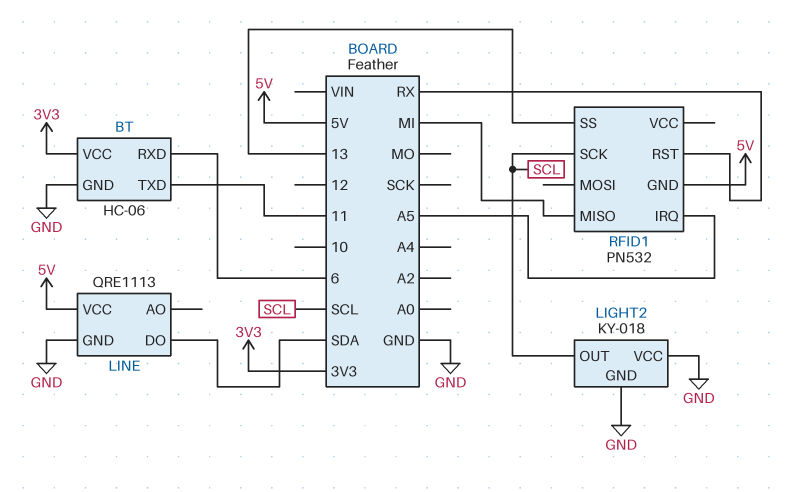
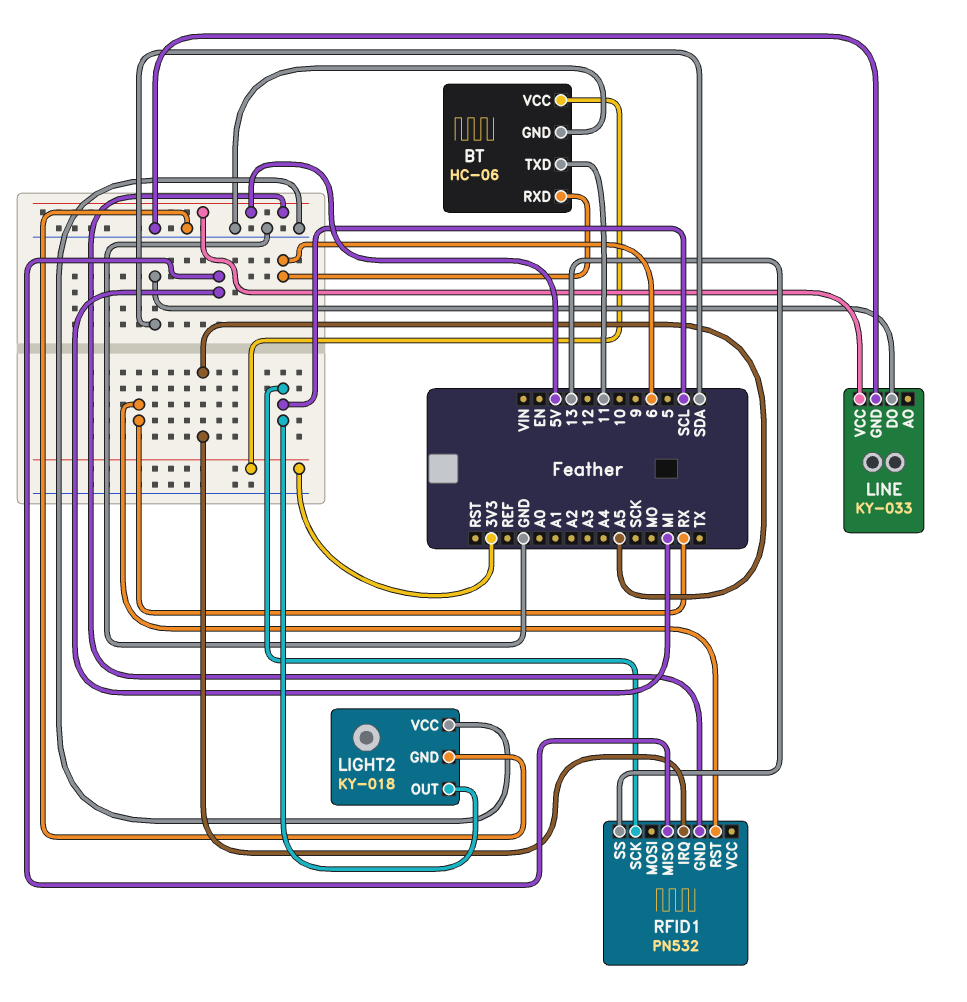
LINE: QRE1113 -> KY-033

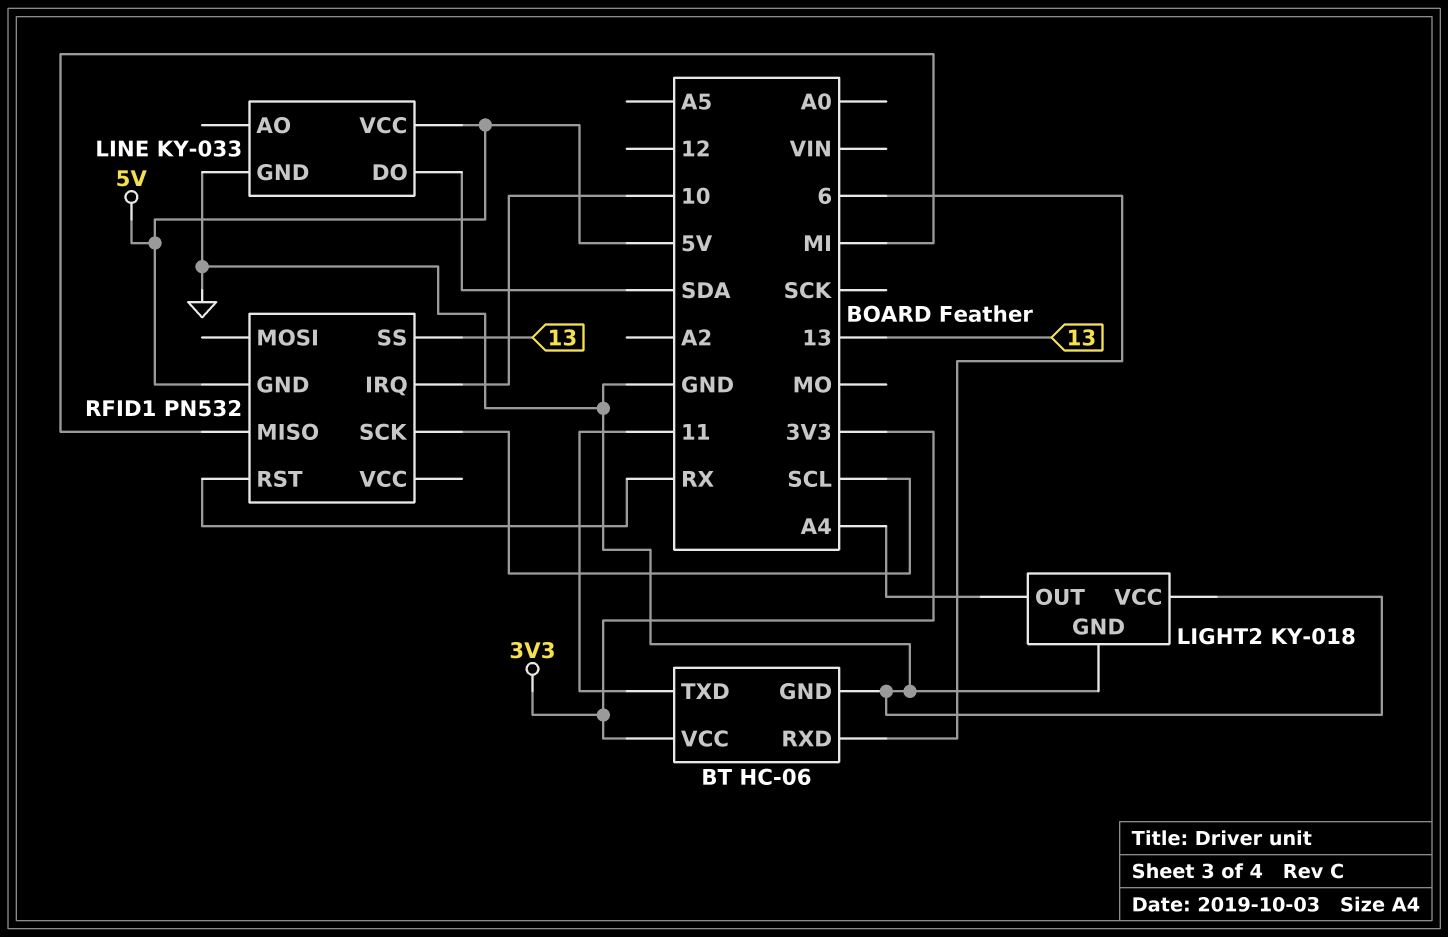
LIGHT2 pin OUT: SCL -> A4
RFID1 pin IRQ: A5 -> 10

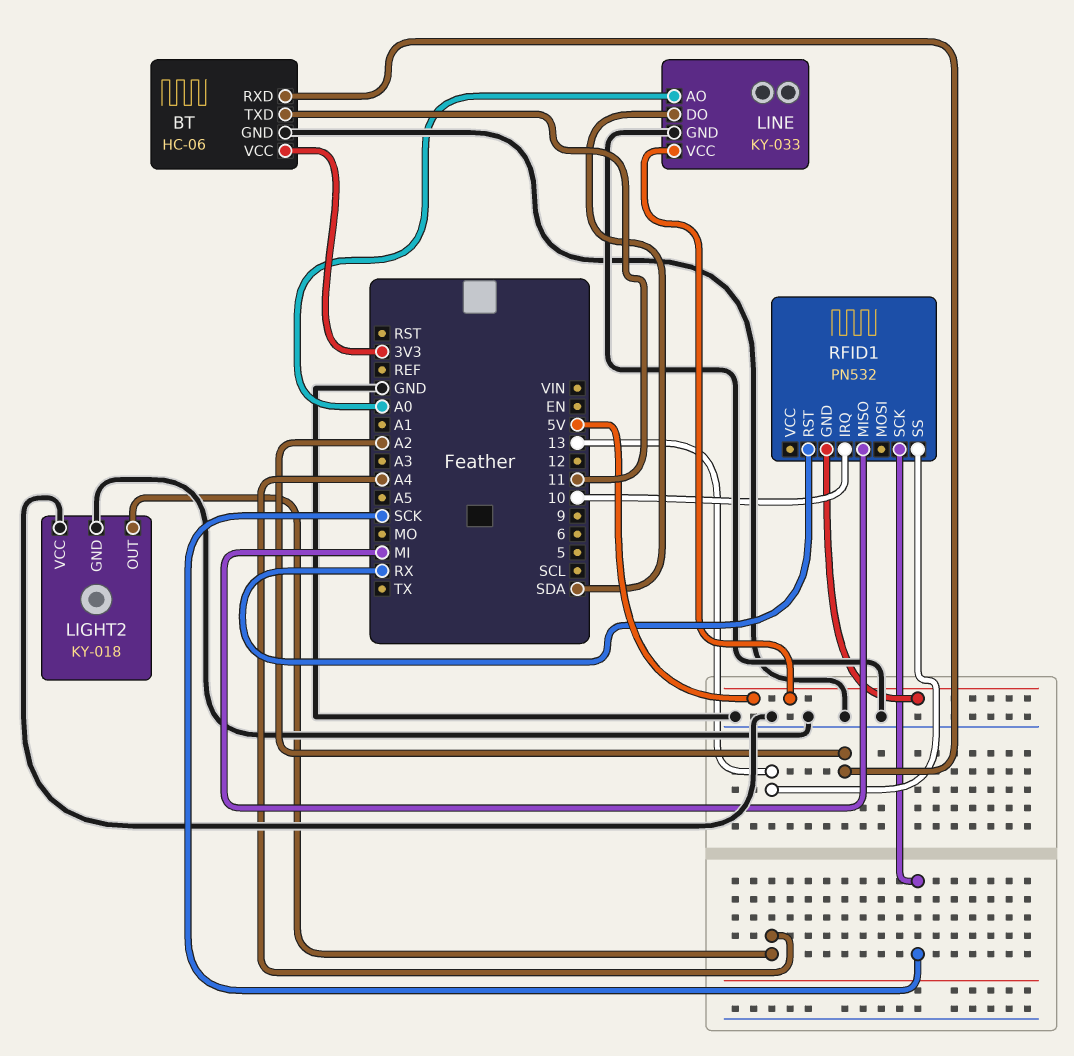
BT pin RXD: 6 -> A2
LINE pin AO: none -> A0
RFID1 pin SCK: SCL -> SCK

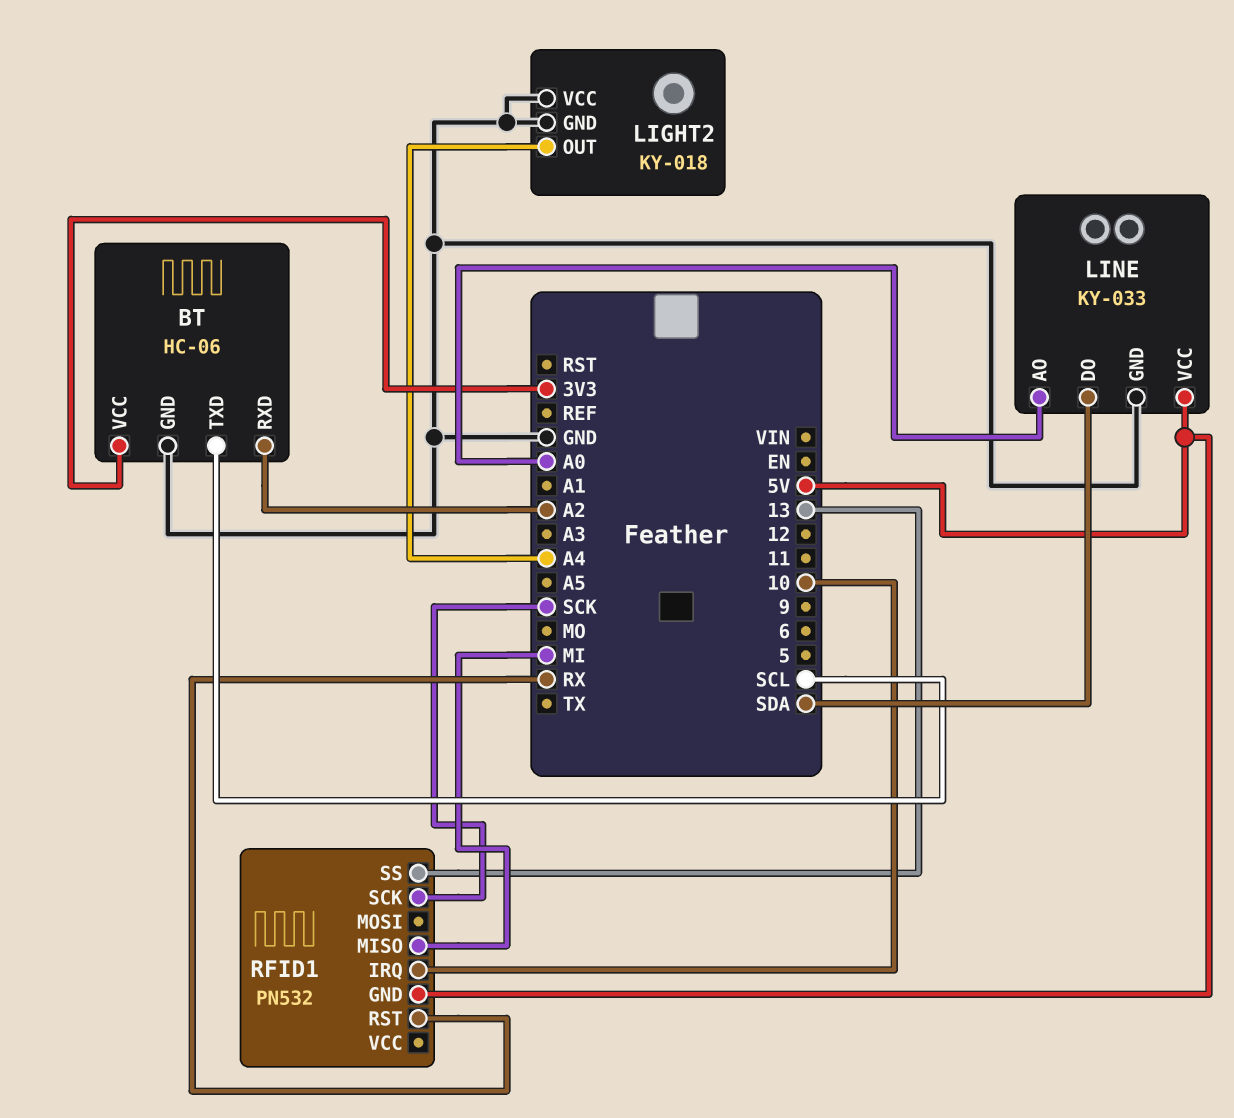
BT pin TXD: 11 -> SCL

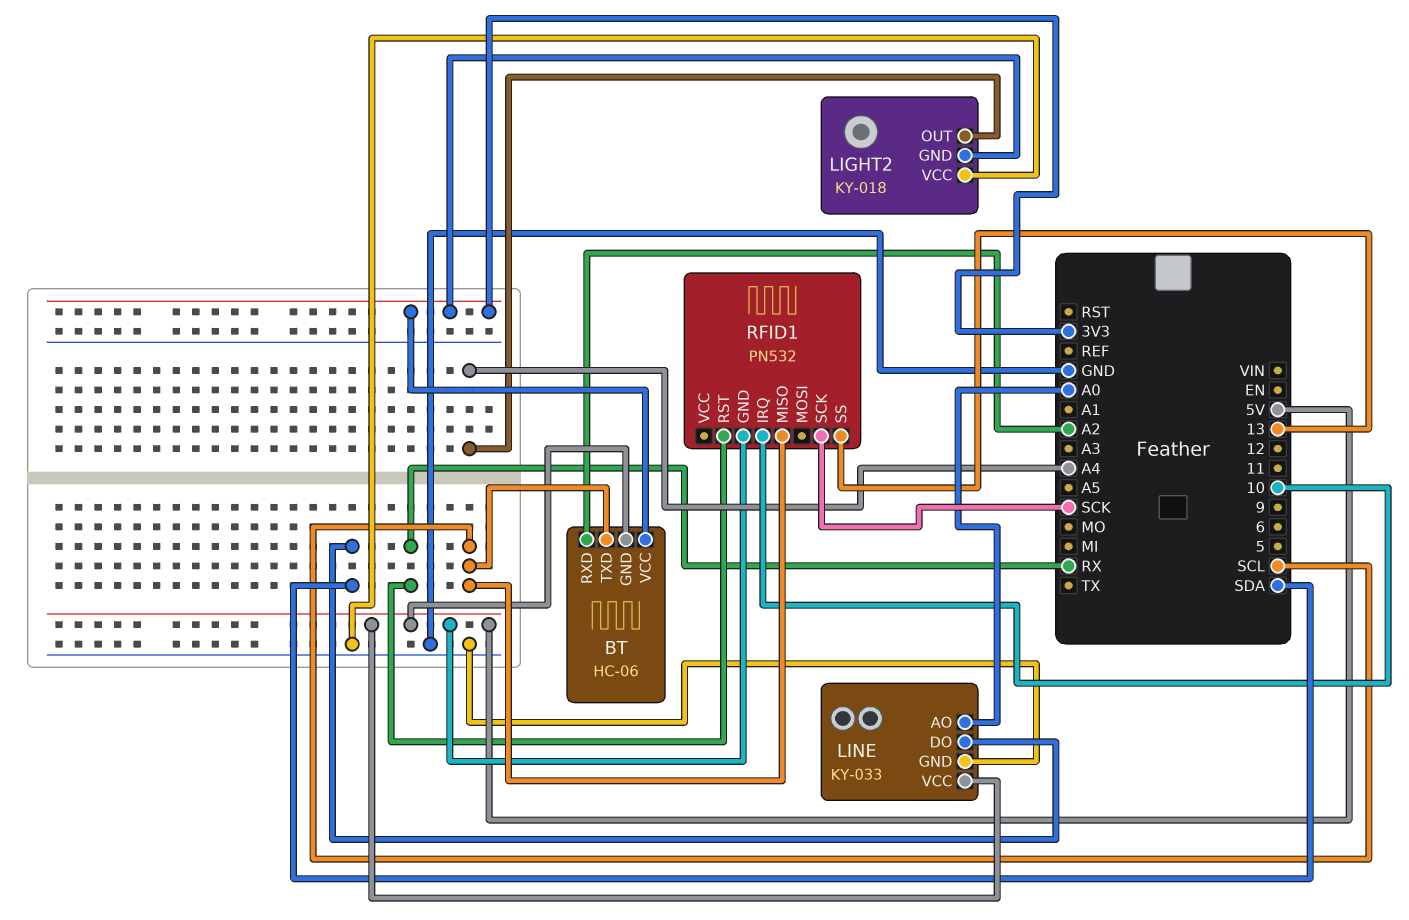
BT pin GND: GND -> 5V
LIGHT2 pin GND: GND -> 3V3
RFID1 pin MISO: MI -> SCL

